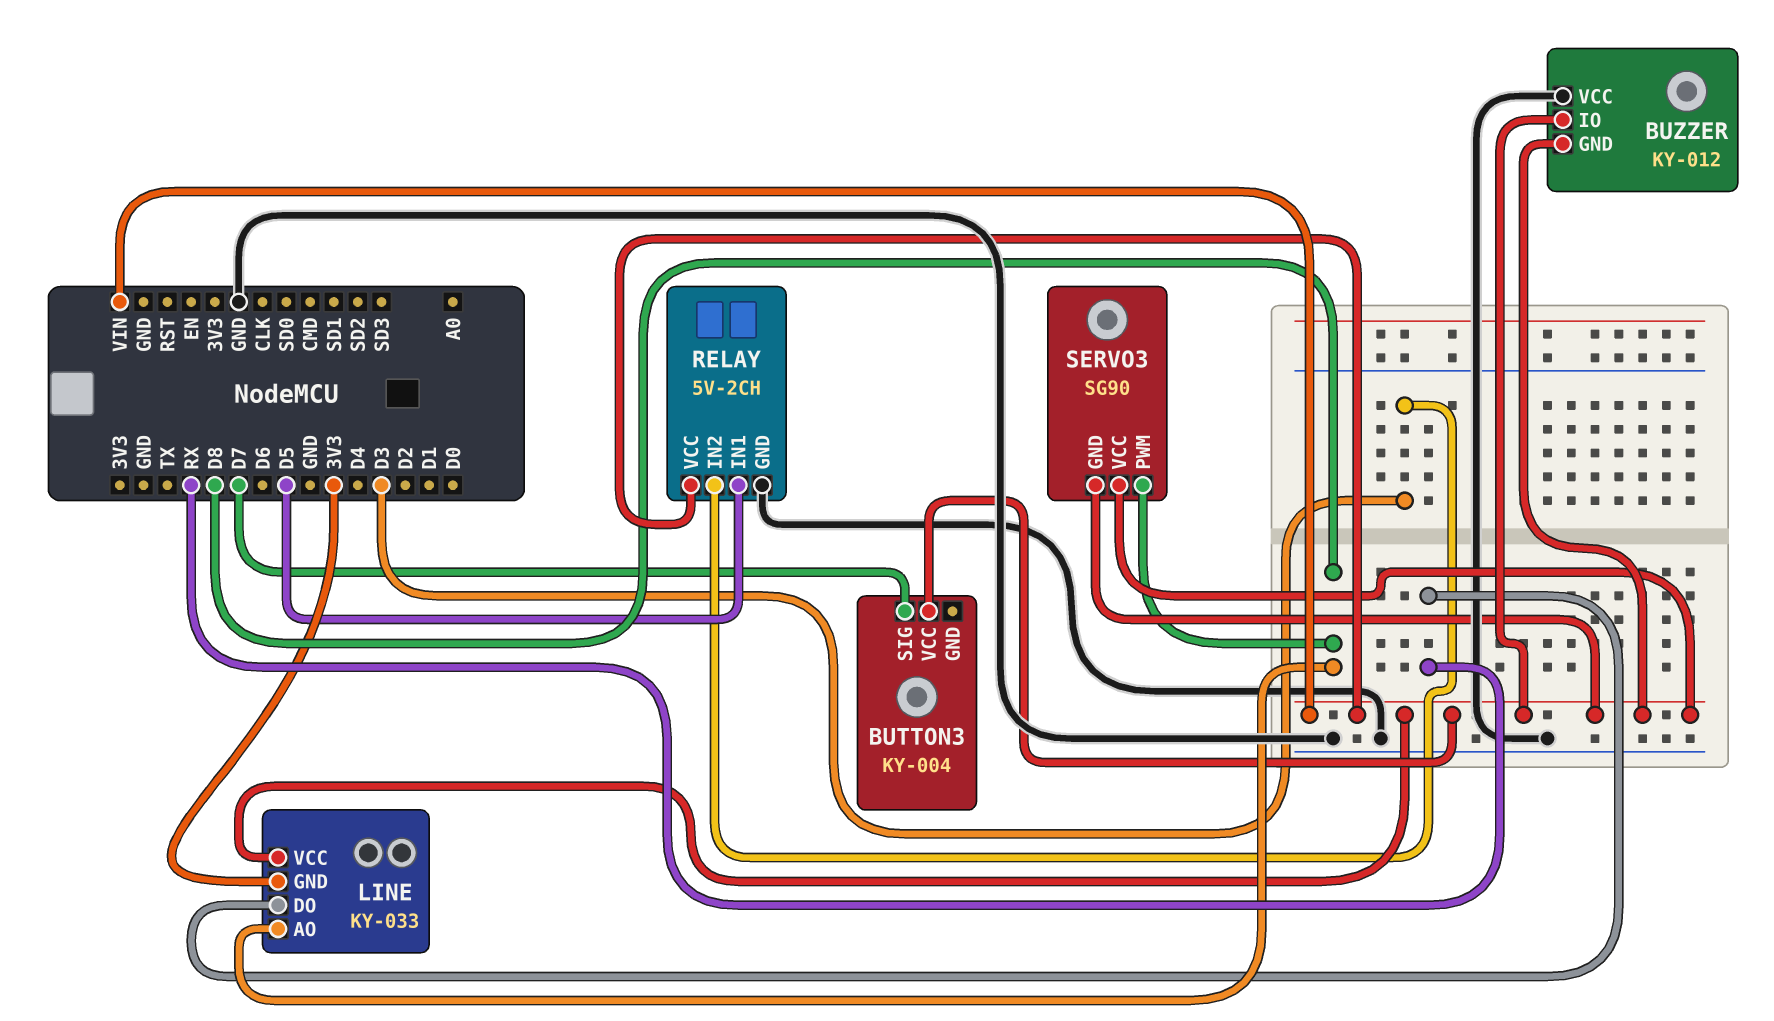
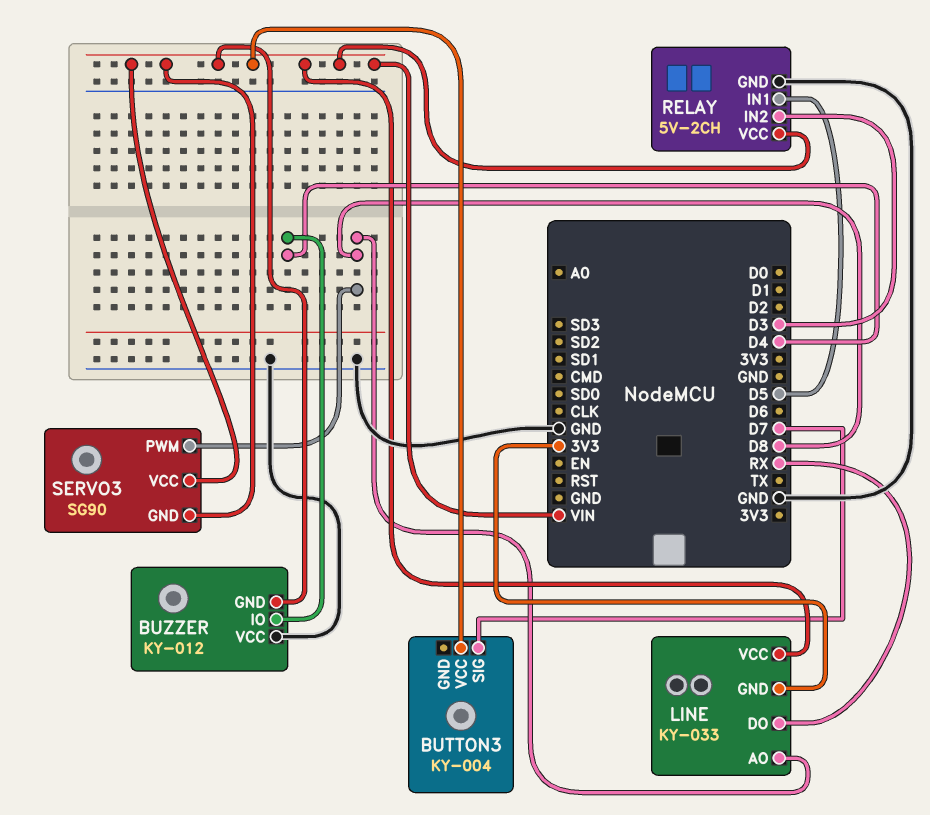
BUZZER pin IO: VIN -> D4

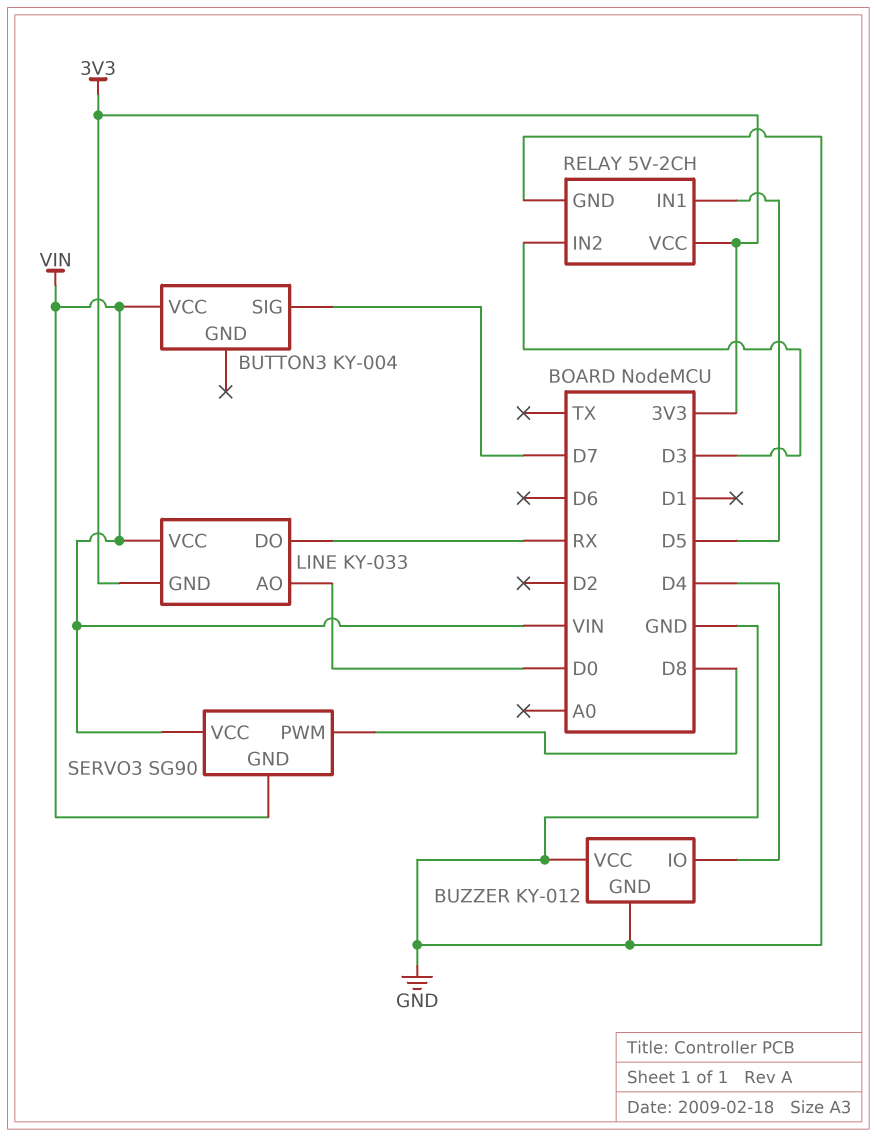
BUZZER pin GND: VIN -> GND
LINE pin AO: D8 -> D0
RELAY pin VCC: VIN -> 3V3

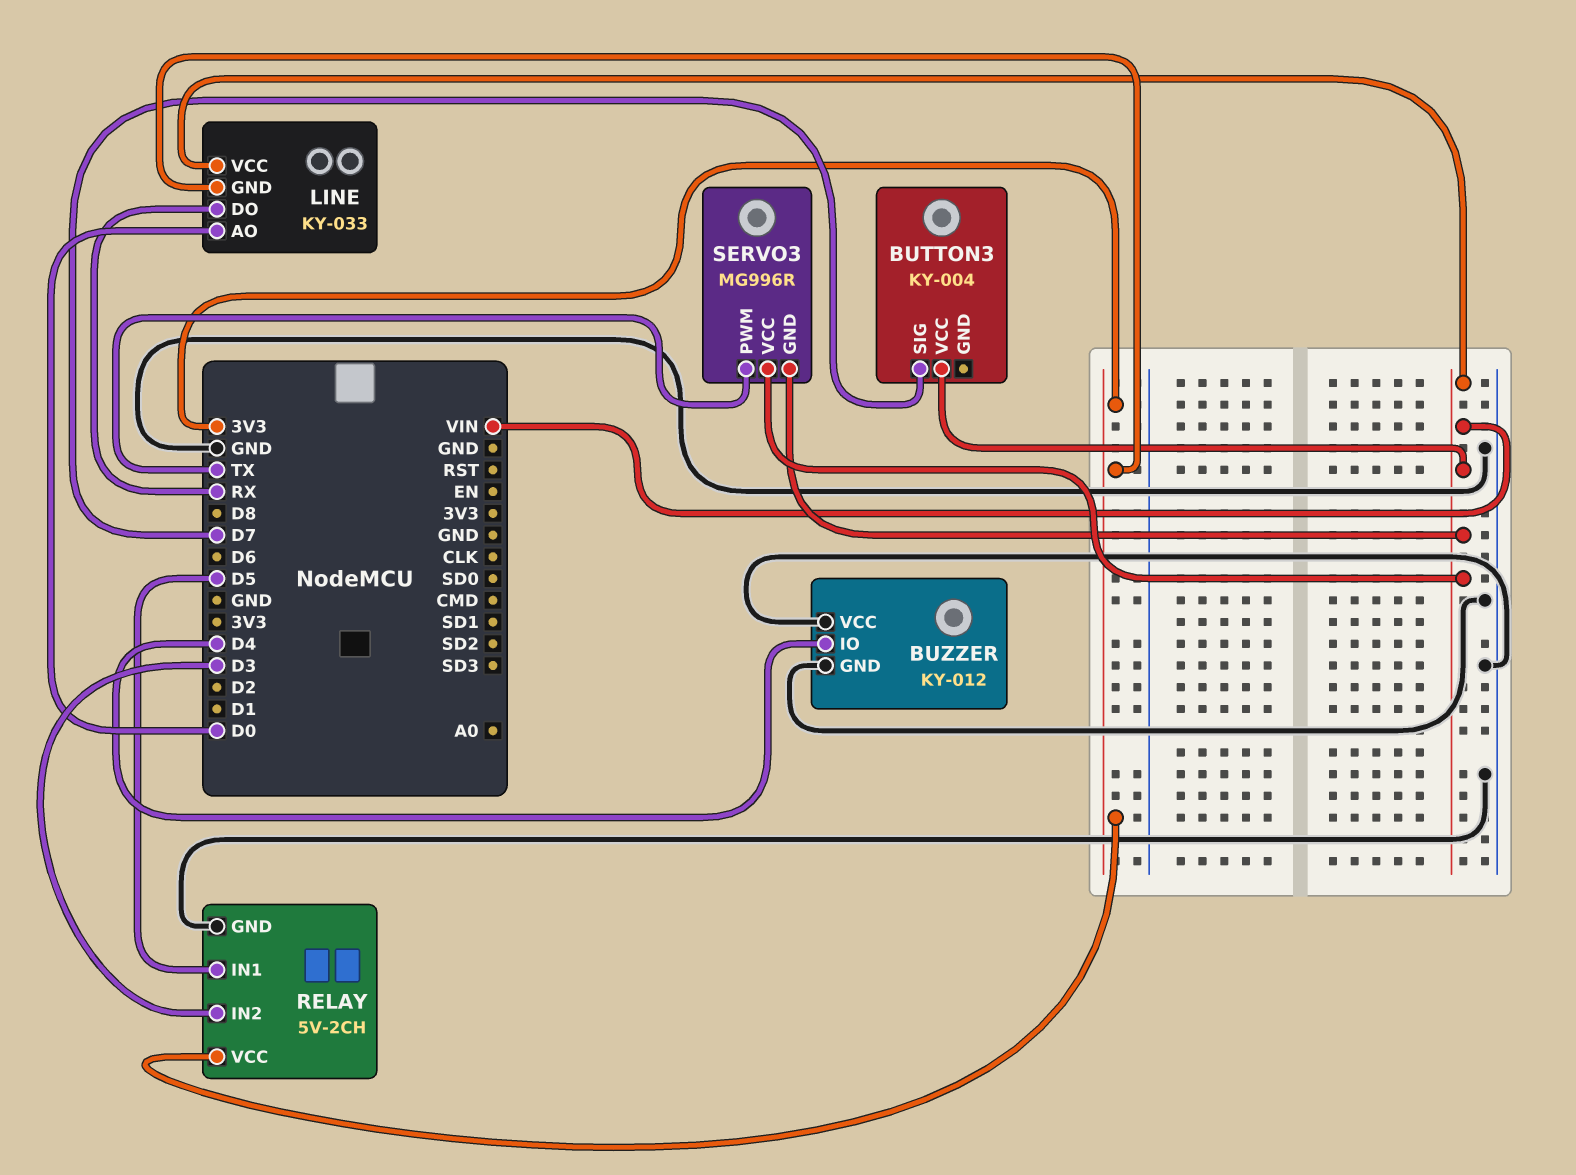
SERVO3: SG90 -> MG996R
SERVO3 pin PWM: D8 -> TX

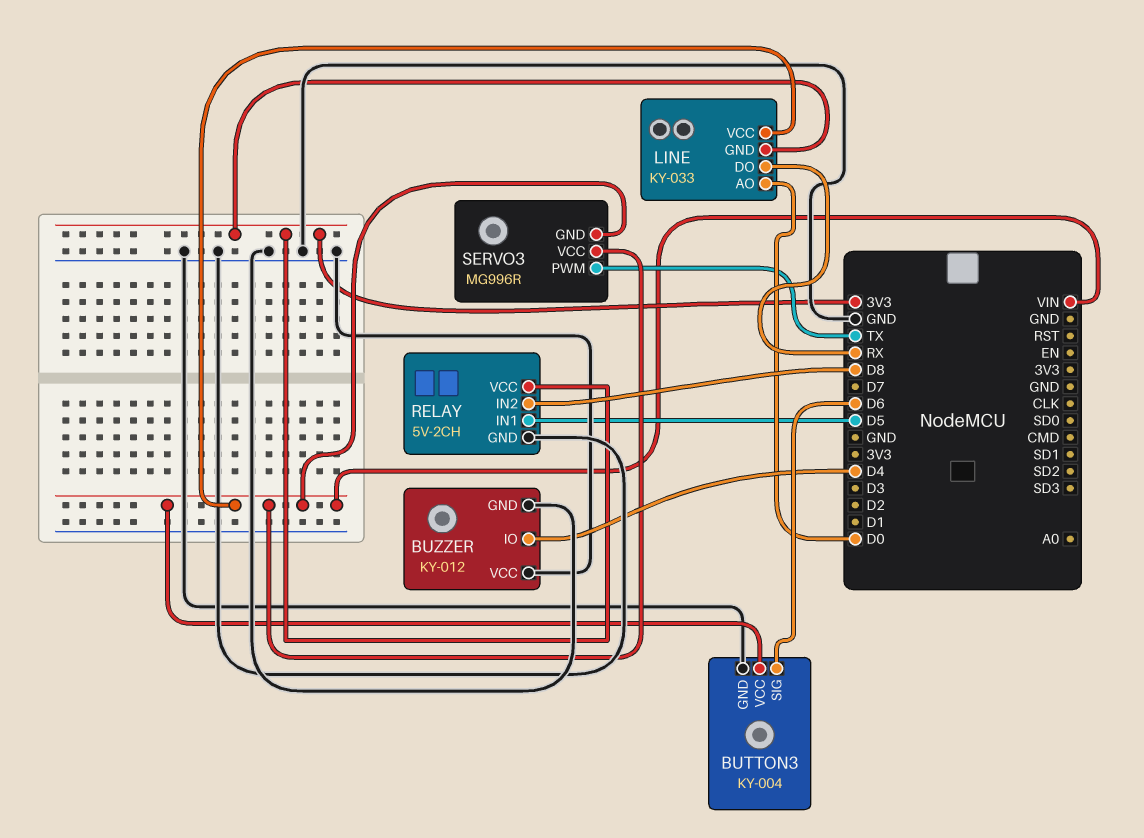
BUTTON3 pin GND: none -> GND
BUTTON3 pin SIG: D7 -> D6
RELAY pin IN2: D3 -> D8

